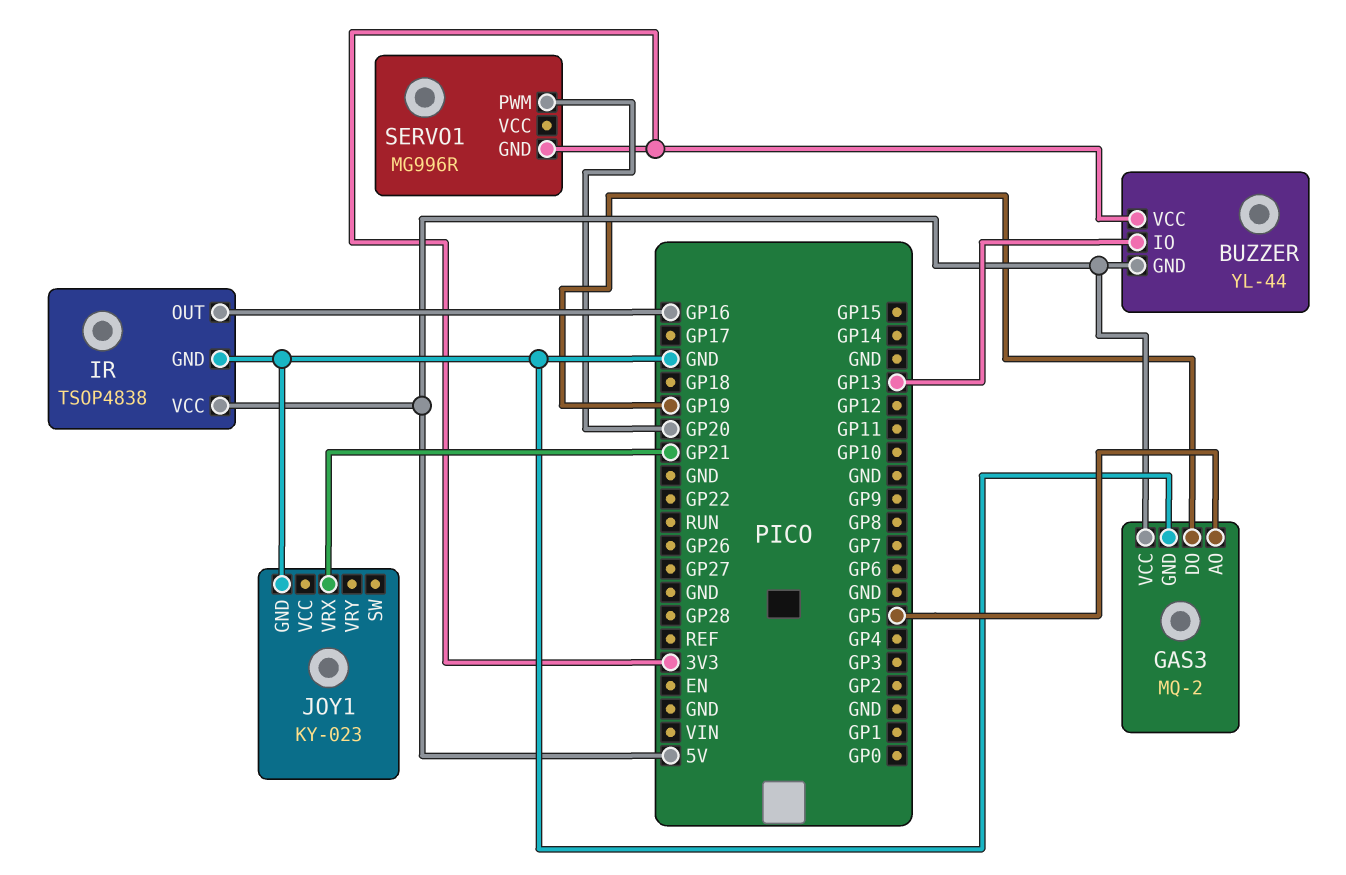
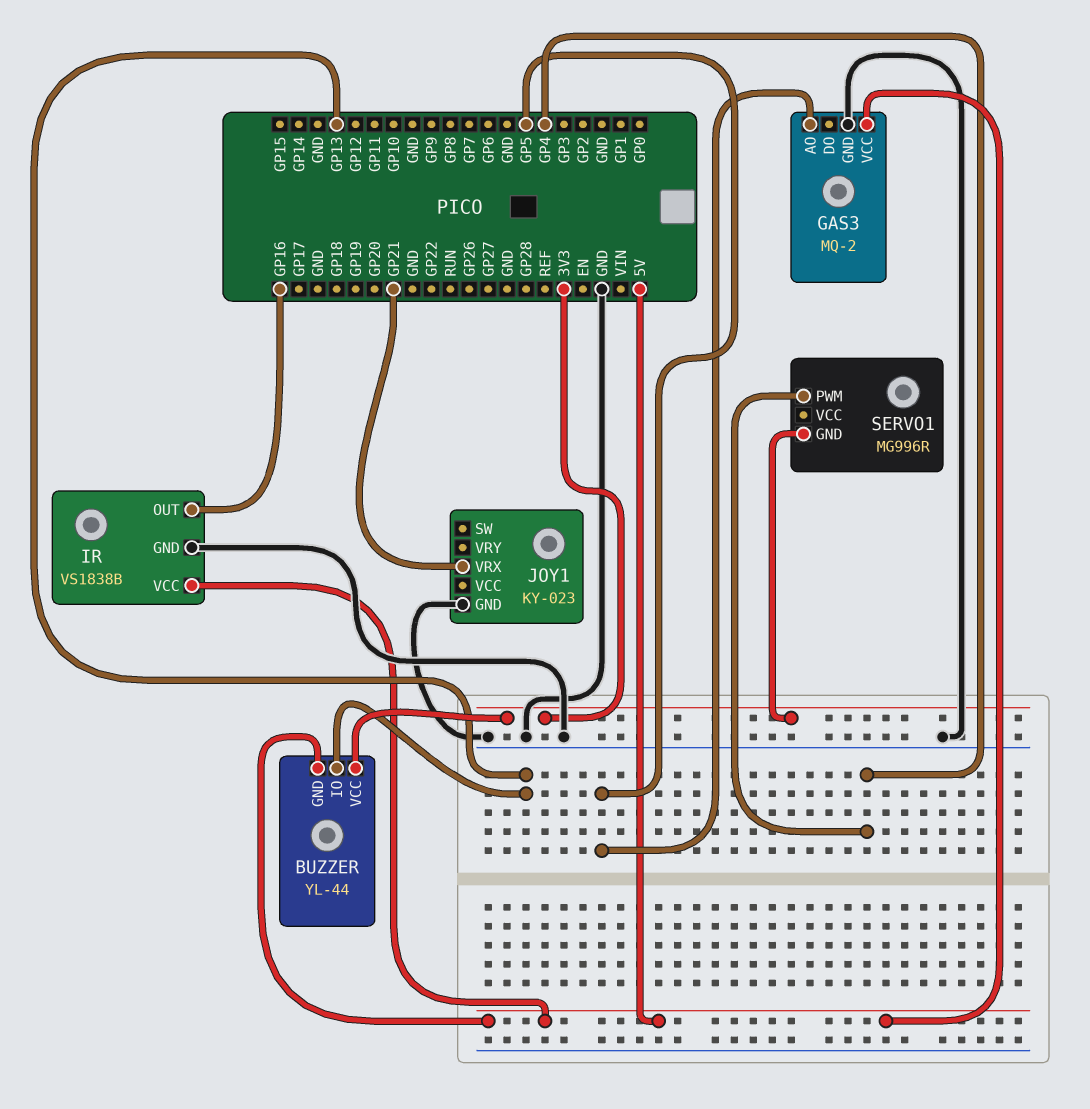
GAS3 pin DO: GP19 -> none
IR: TSOP4838 -> VS1838B
SERVO1 pin PWM: GP20 -> GP4

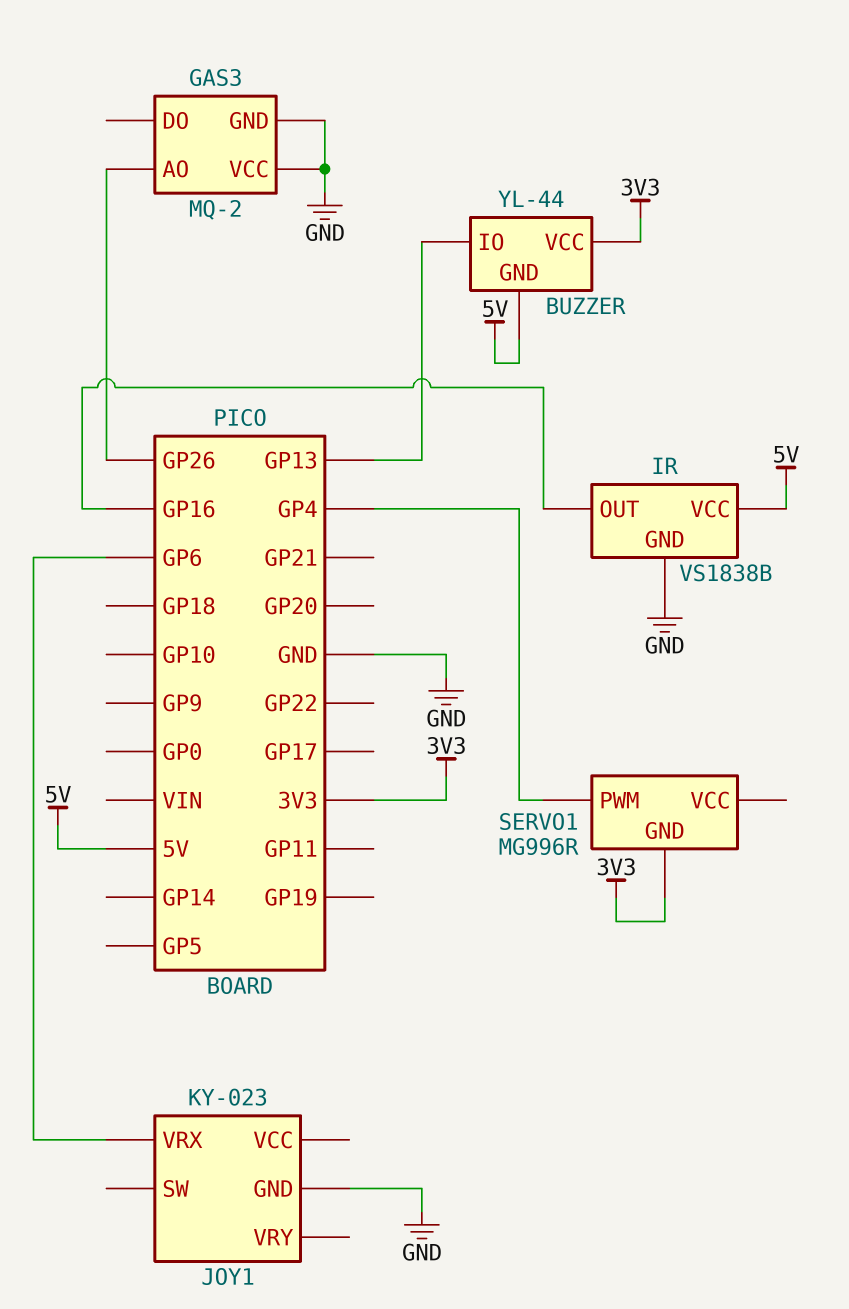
GAS3 pin AO: GP5 -> GP26
GAS3 pin VCC: 5V -> GND
JOY1 pin VRX: GP21 -> GP6

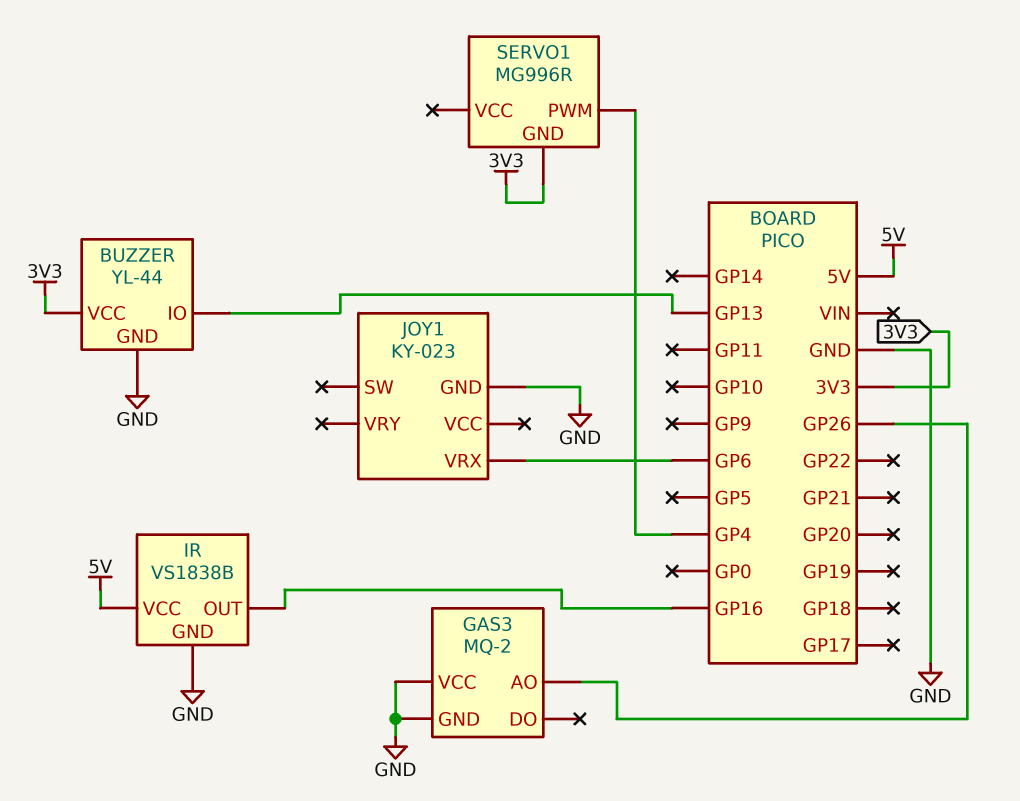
BUZZER pin GND: 5V -> GND

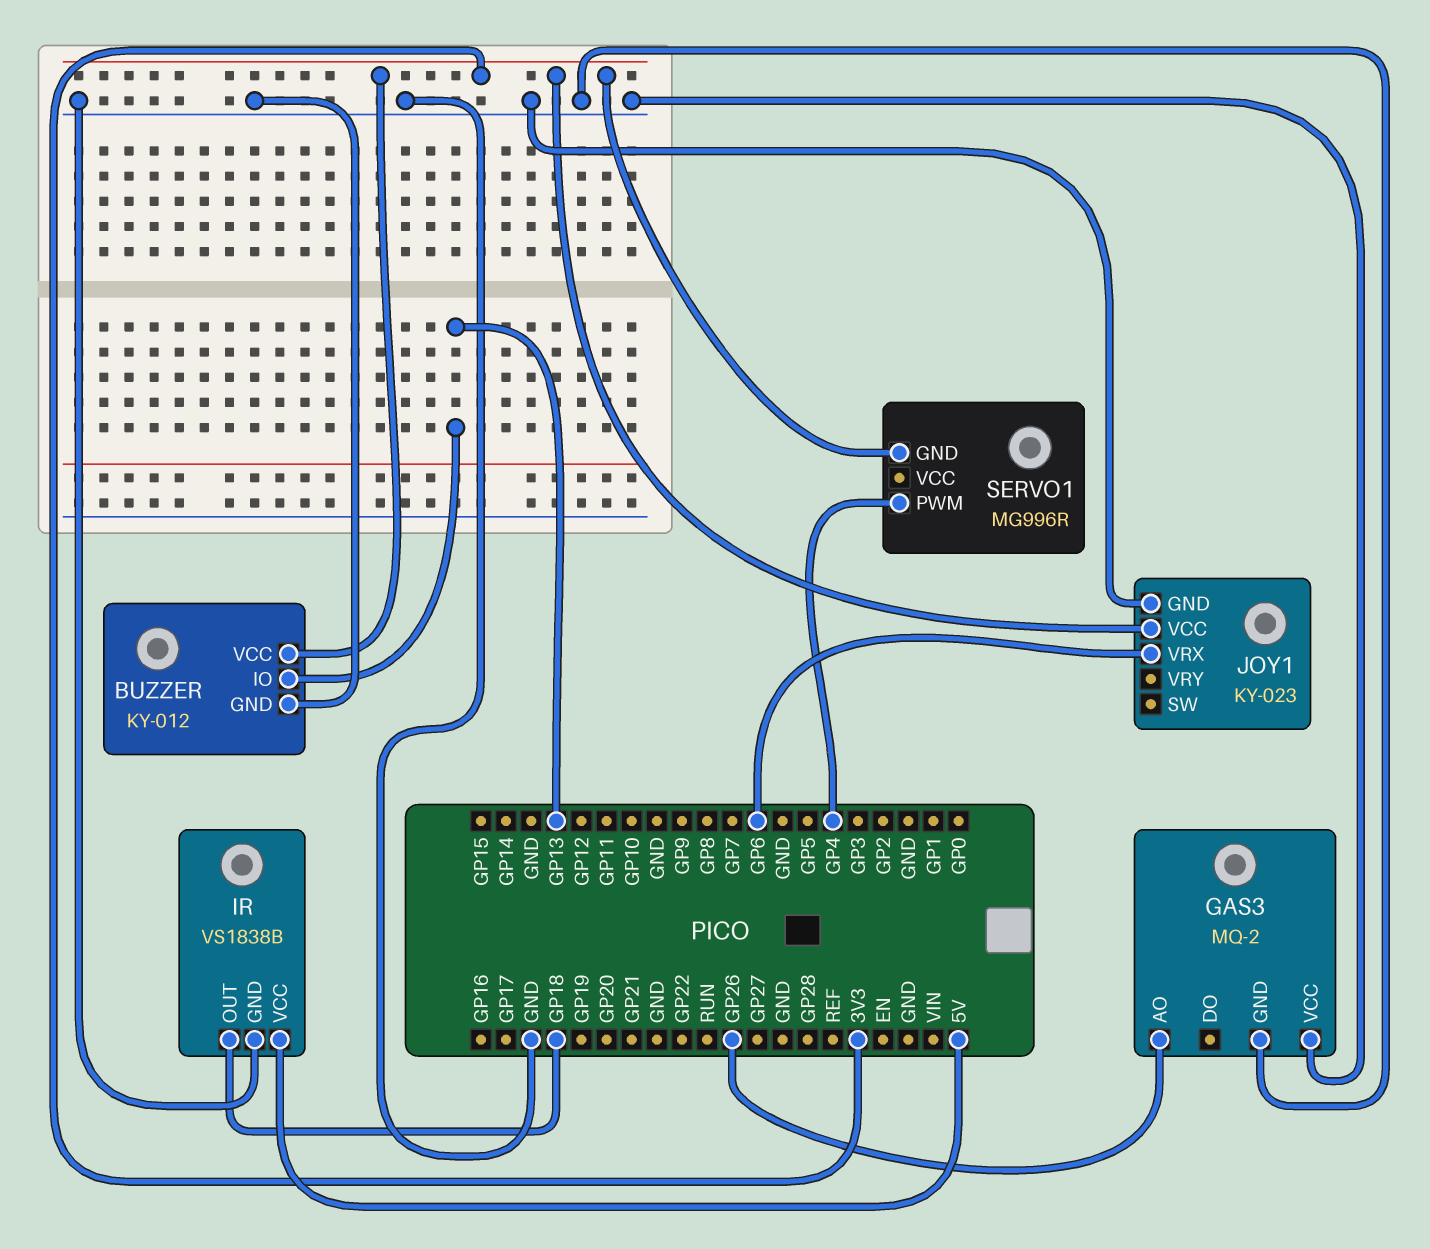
BUZZER: YL-44 -> KY-012
IR pin OUT: GP16 -> GP18
JOY1 pin VCC: none -> 3V3

